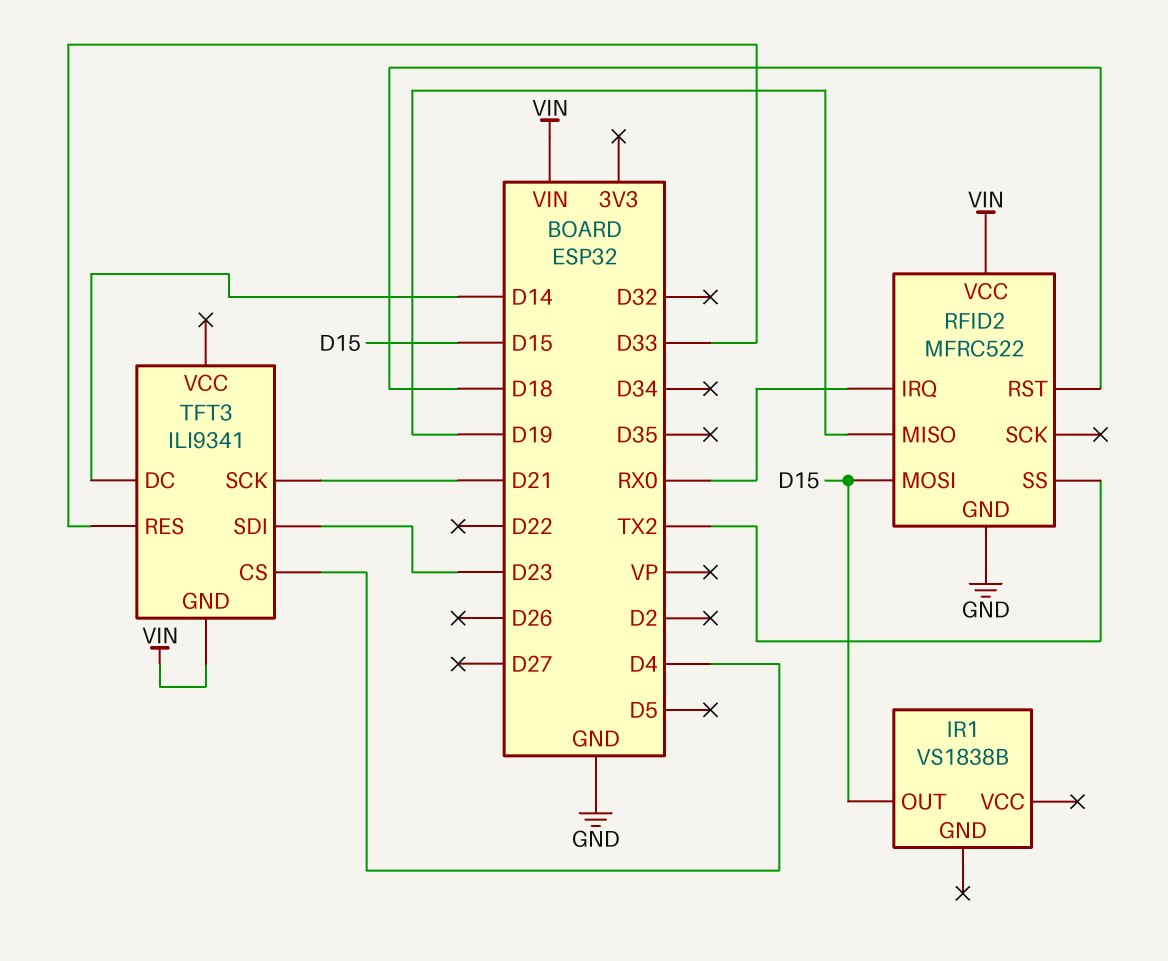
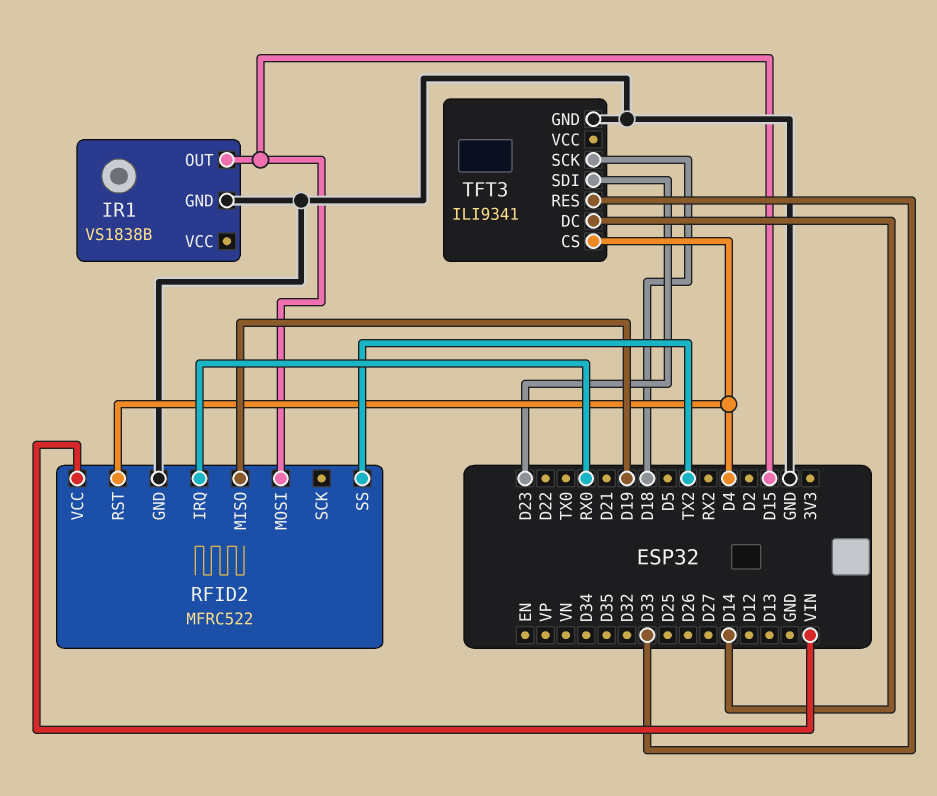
IR1 pin GND: none -> GND
RFID2 pin RST: D18 -> D4
TFT3 pin GND: VIN -> GND
TFT3 pin SCK: D21 -> D18

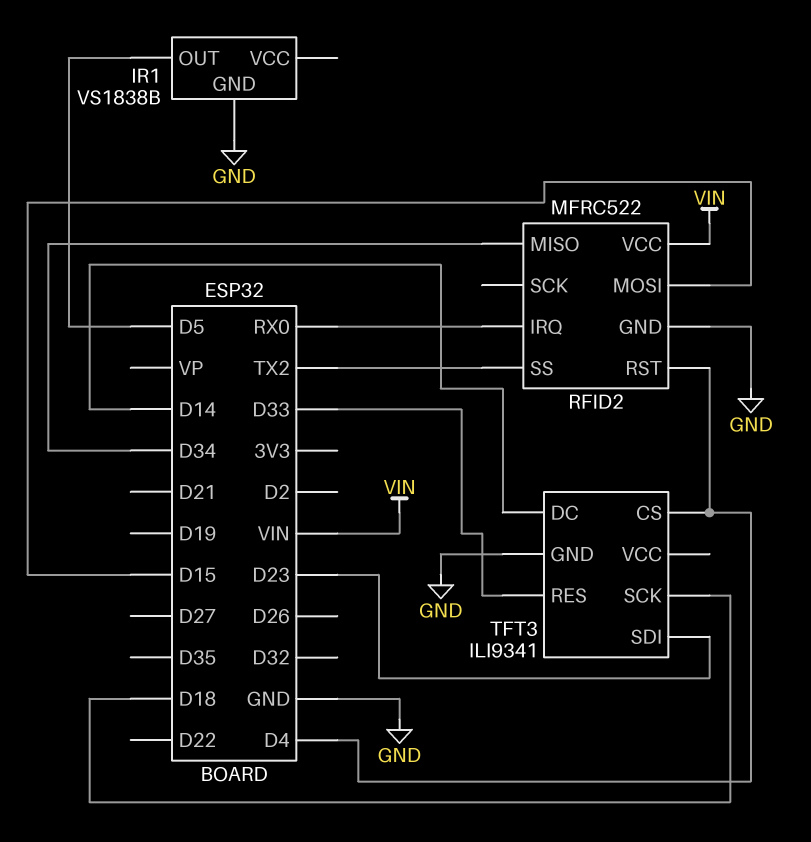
IR1 pin OUT: D15 -> D5
RFID2 pin MISO: D19 -> D34

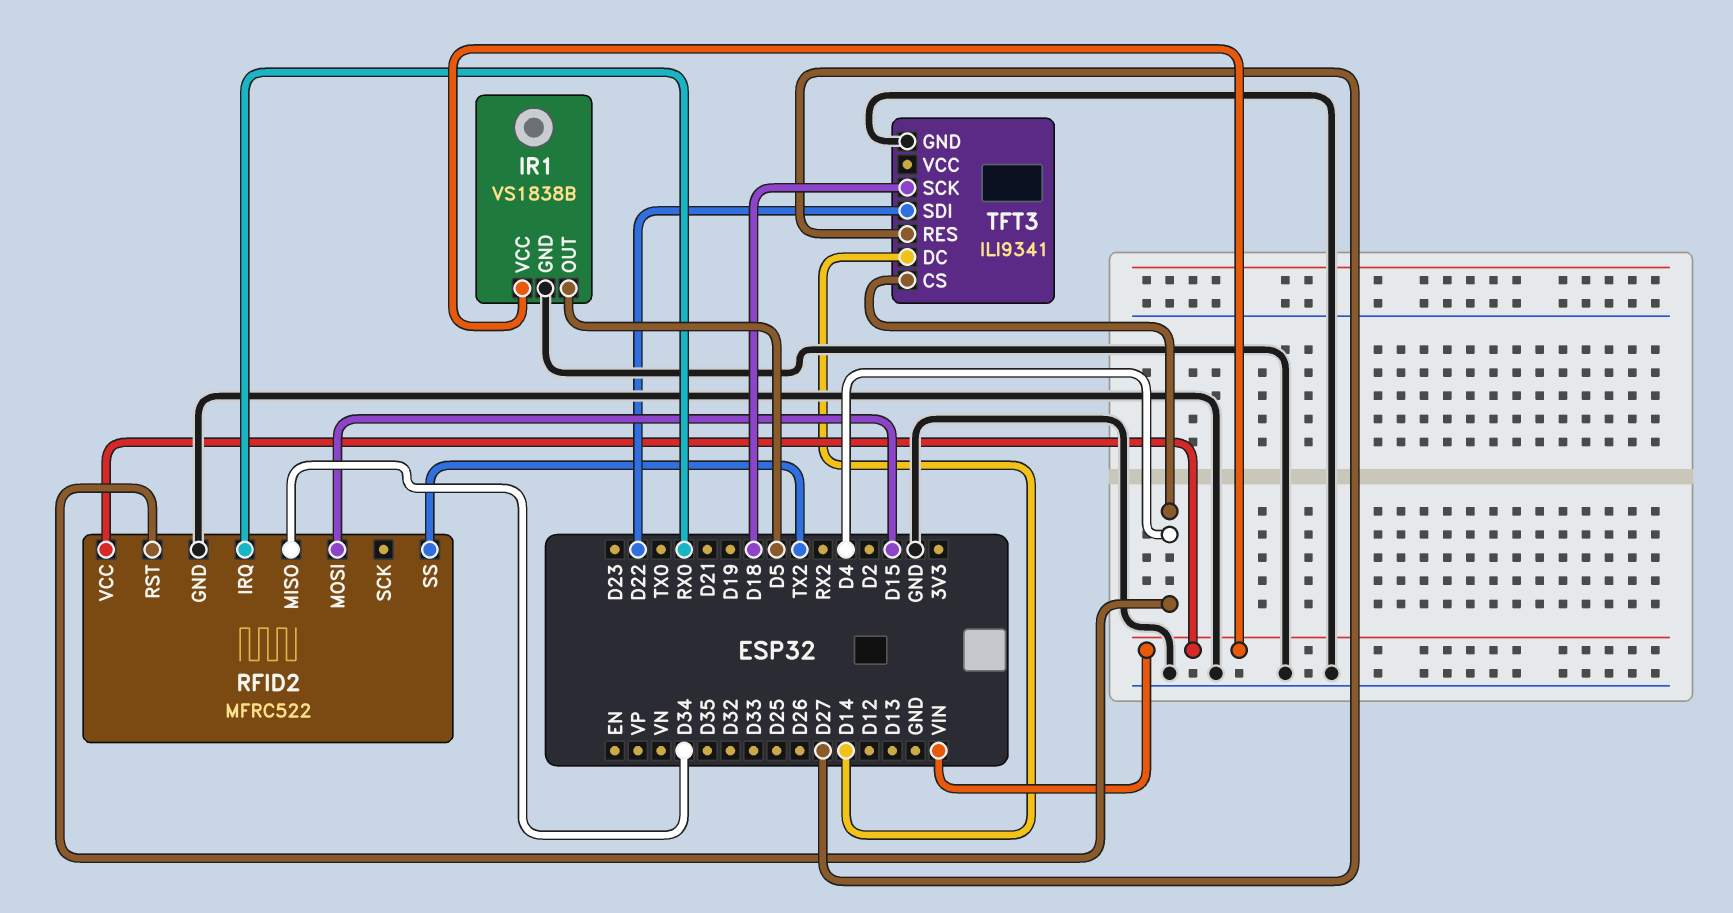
IR1 pin VCC: none -> VIN
TFT3 pin RES: D33 -> D27
TFT3 pin SDI: D23 -> D22

